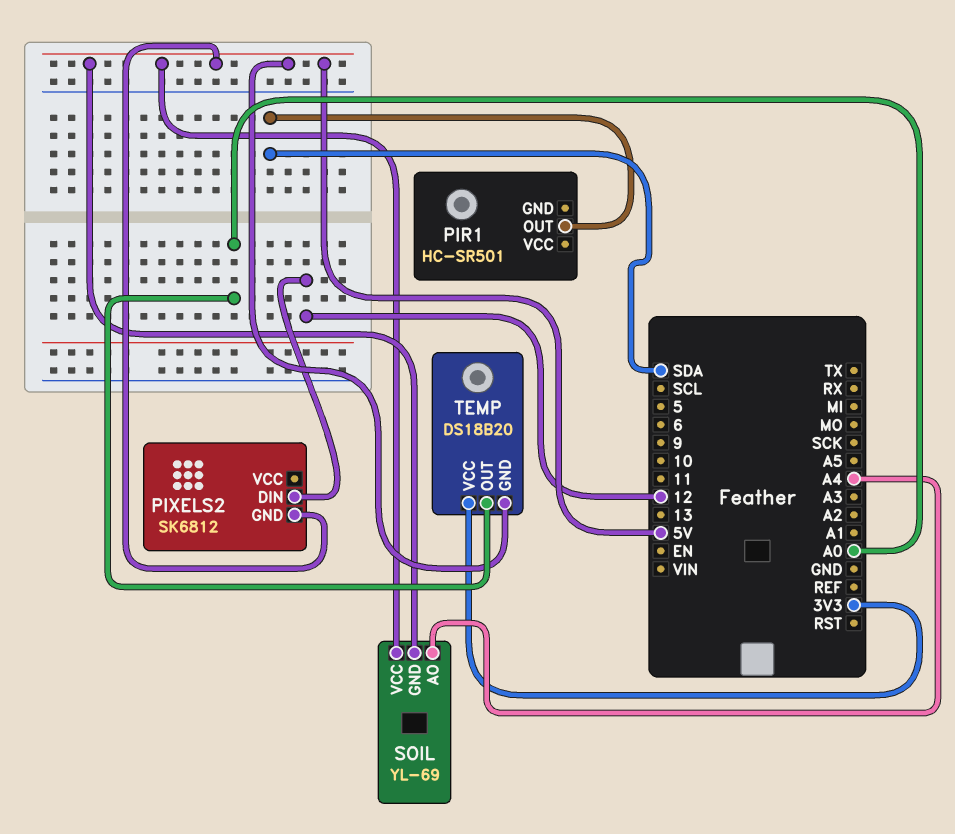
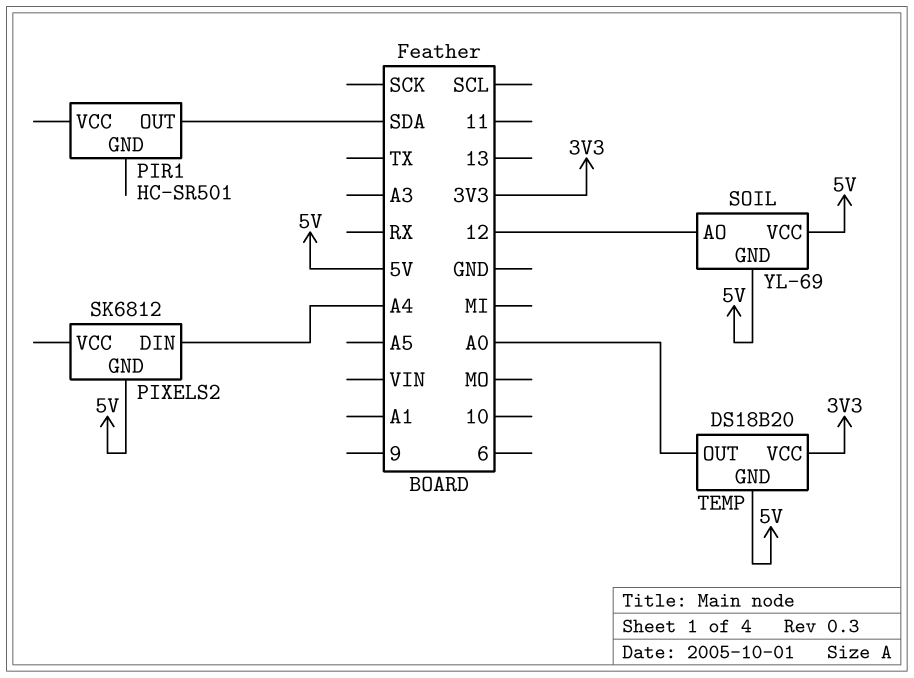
PIXELS2 pin DIN: 12 -> A4
SOIL pin AO: A4 -> 12

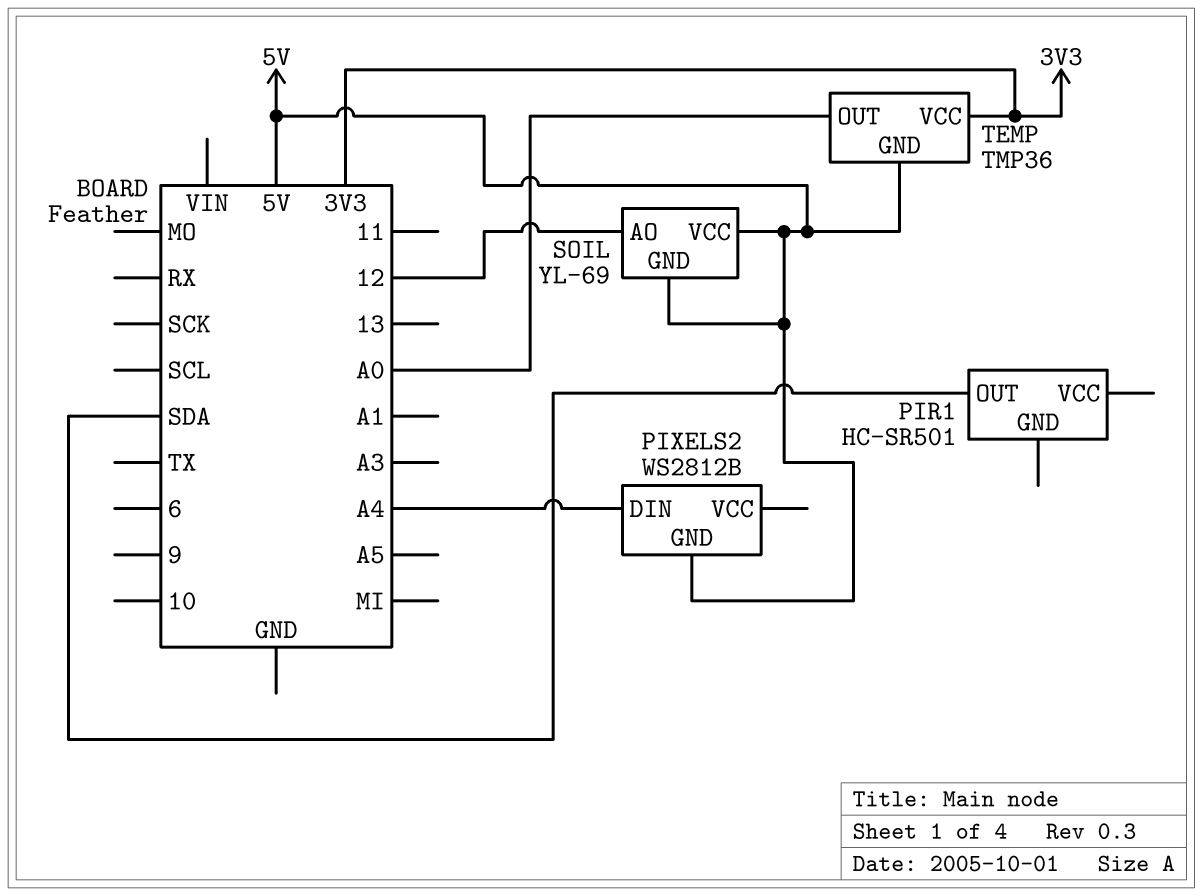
PIXELS2: SK6812 -> WS2812B
TEMP: DS18B20 -> TMP36

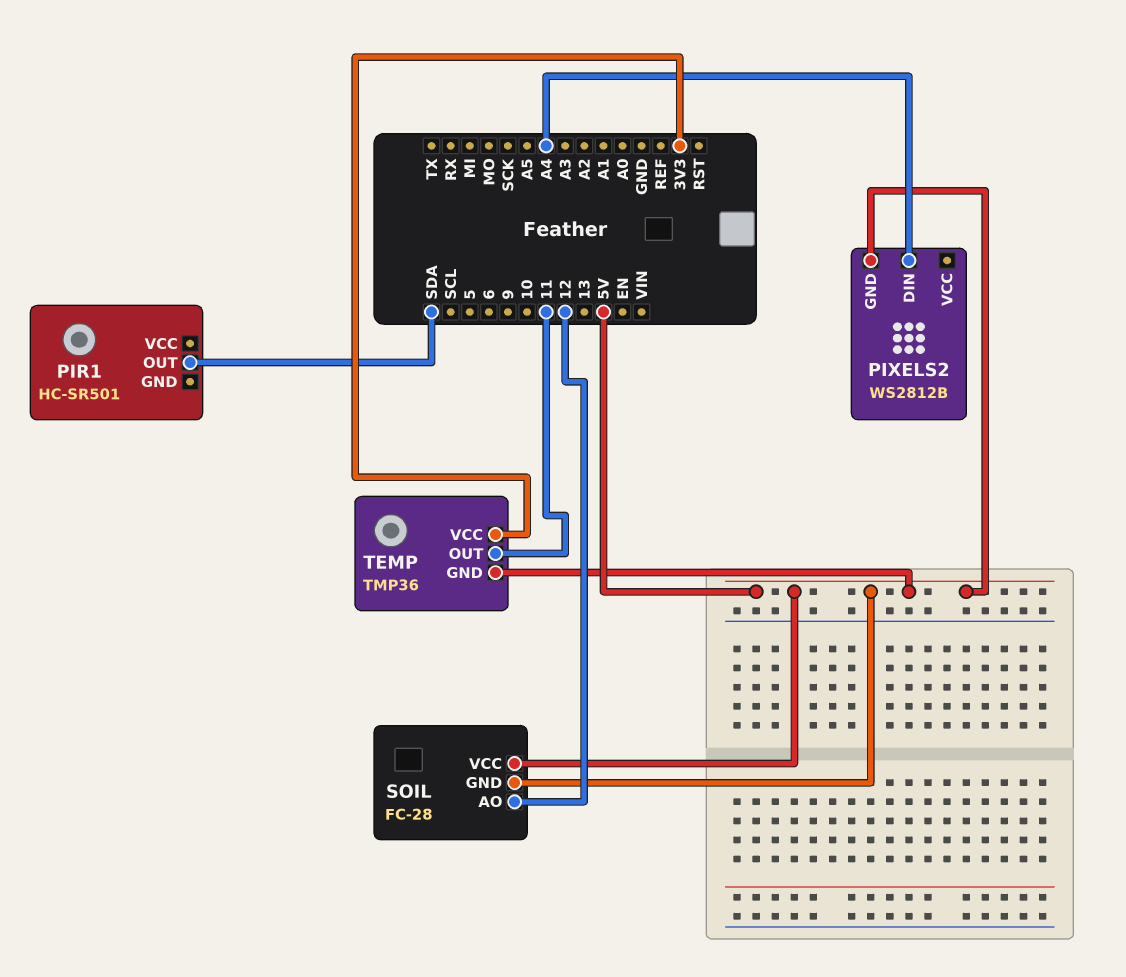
SOIL: YL-69 -> FC-28
TEMP pin OUT: A0 -> 11

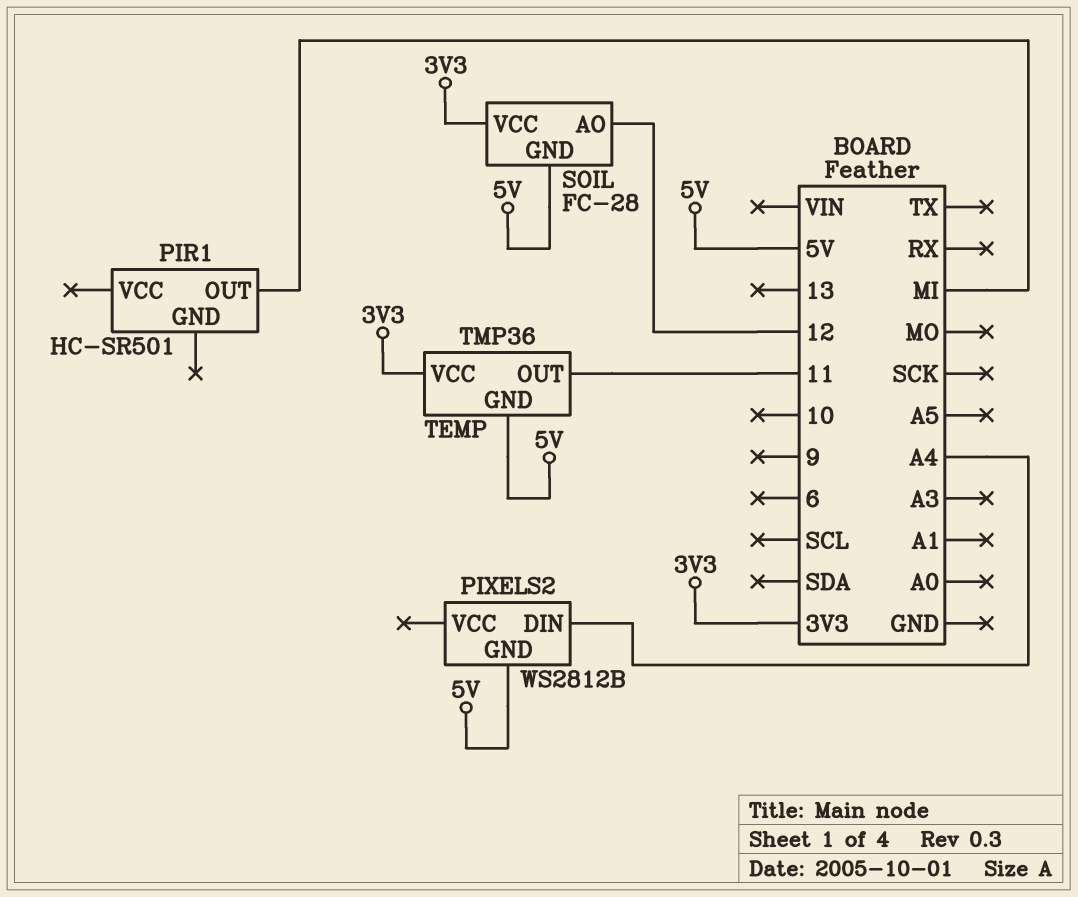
PIR1 pin OUT: SDA -> MI
SOIL pin VCC: 5V -> 3V3

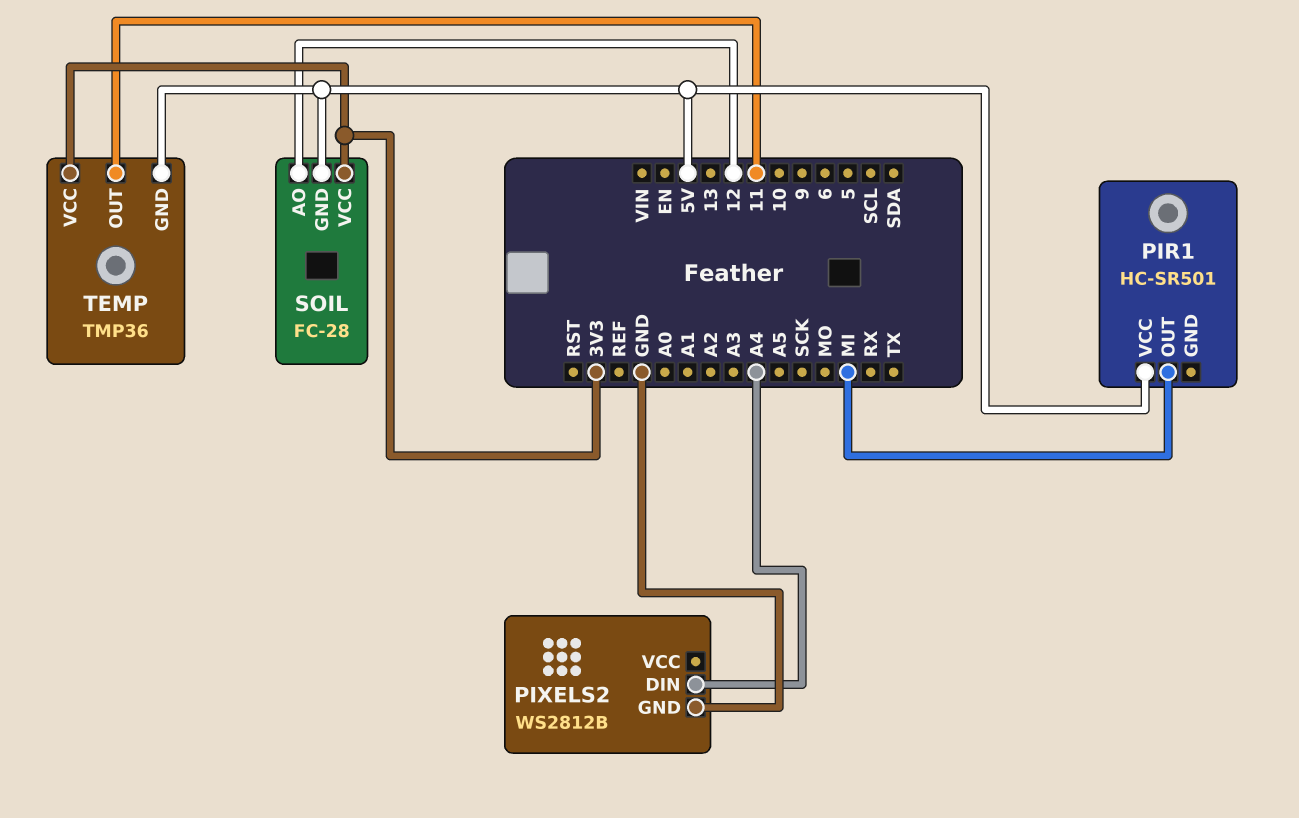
PIR1 pin VCC: none -> 5V
PIXELS2 pin GND: 5V -> GND

